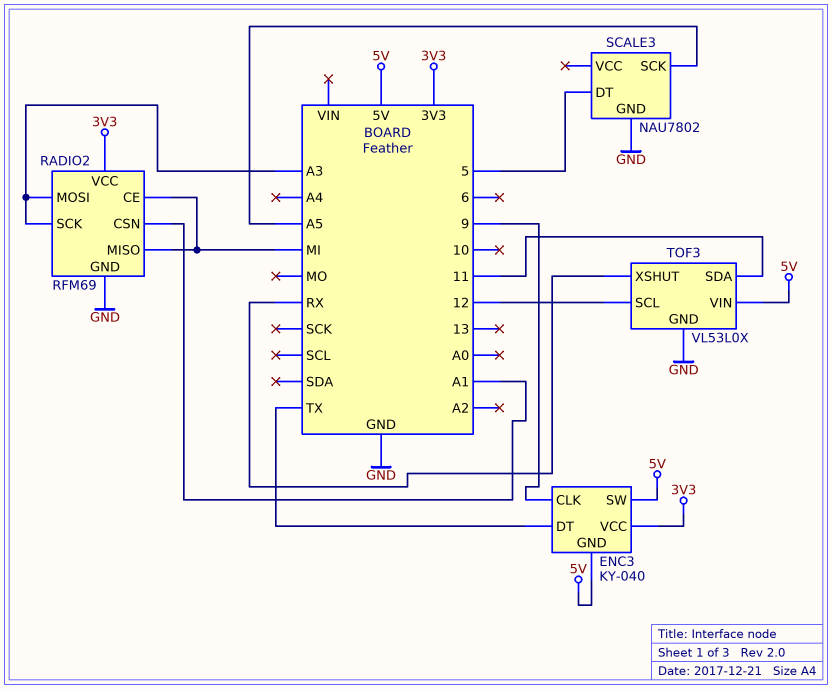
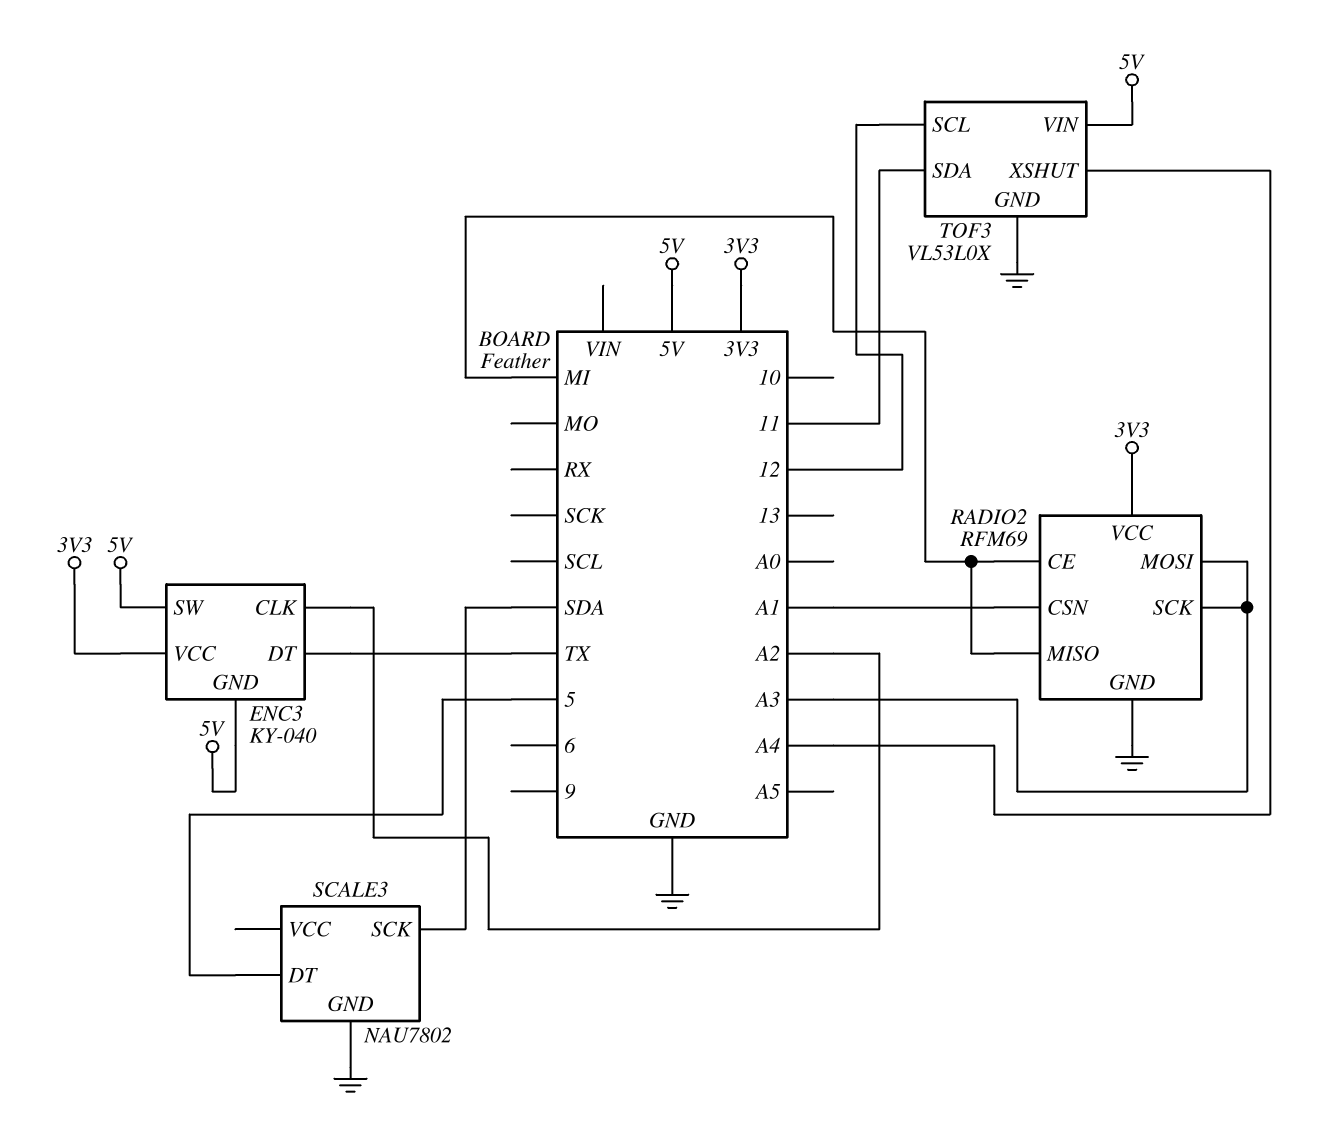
ENC3 pin CLK: 9 -> A2
SCALE3 pin SCK: A5 -> SDA
TOF3 pin XSHUT: RX -> A4

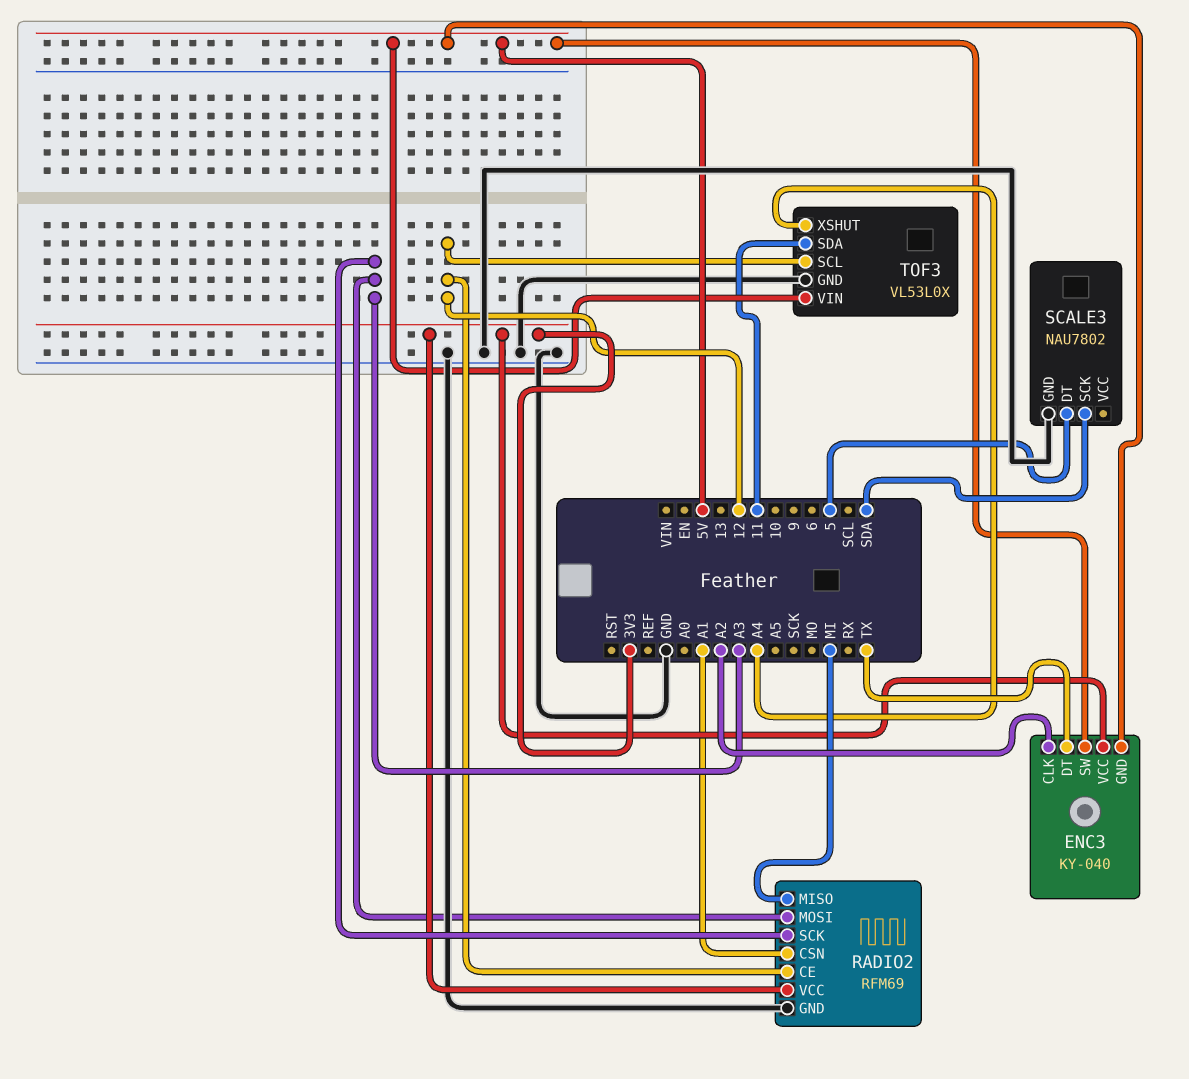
RADIO2 pin CE: MI -> 12

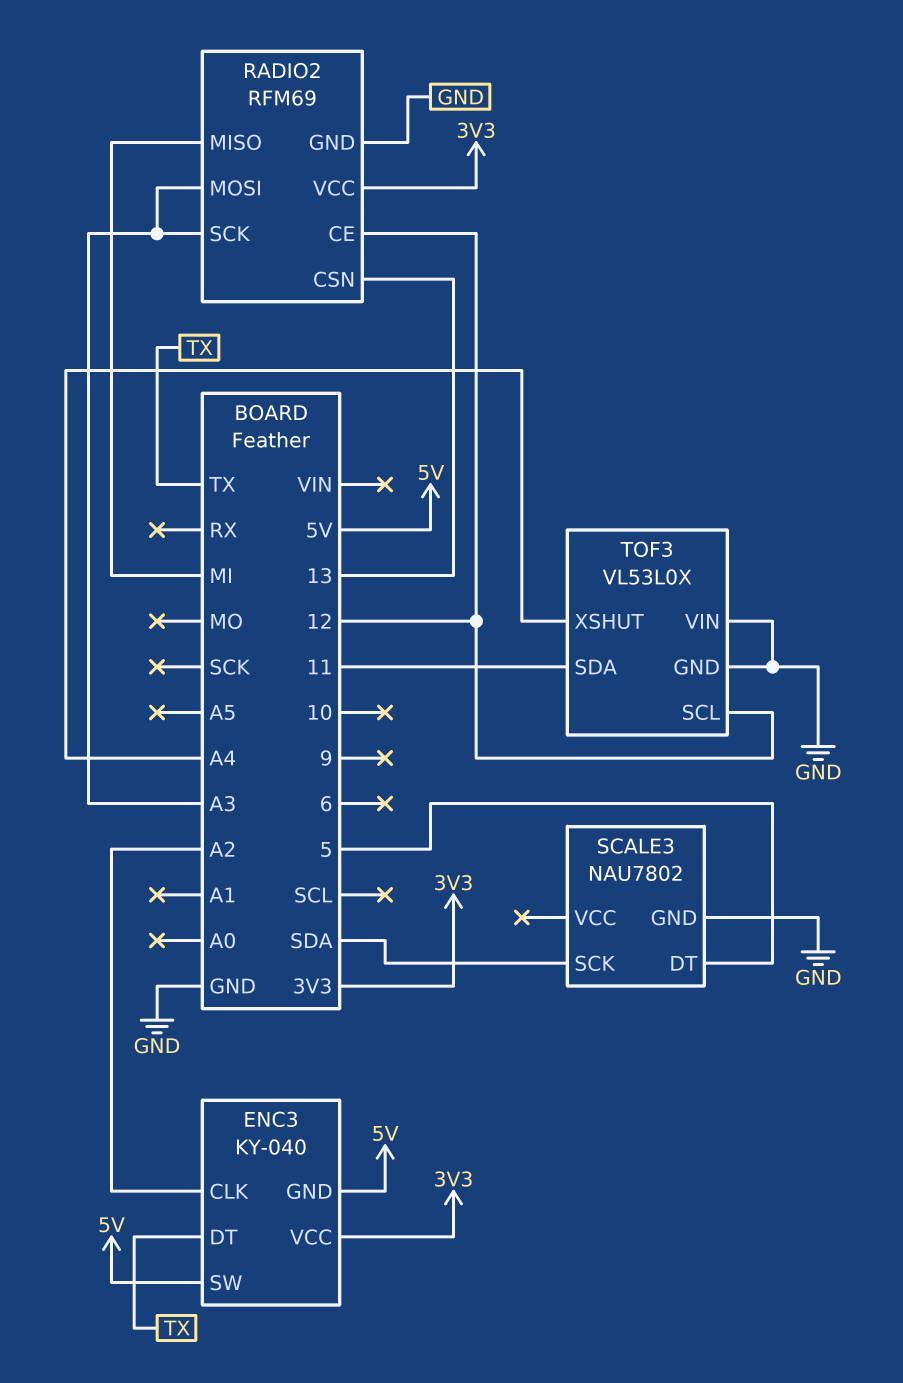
RADIO2 pin CSN: A1 -> 13
TOF3 pin VIN: 5V -> GND

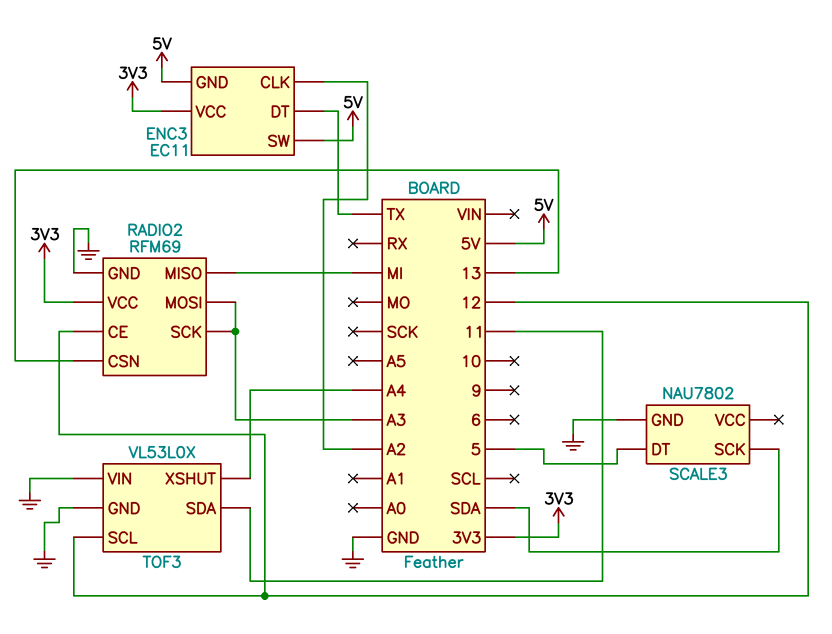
ENC3: KY-040 -> EC11

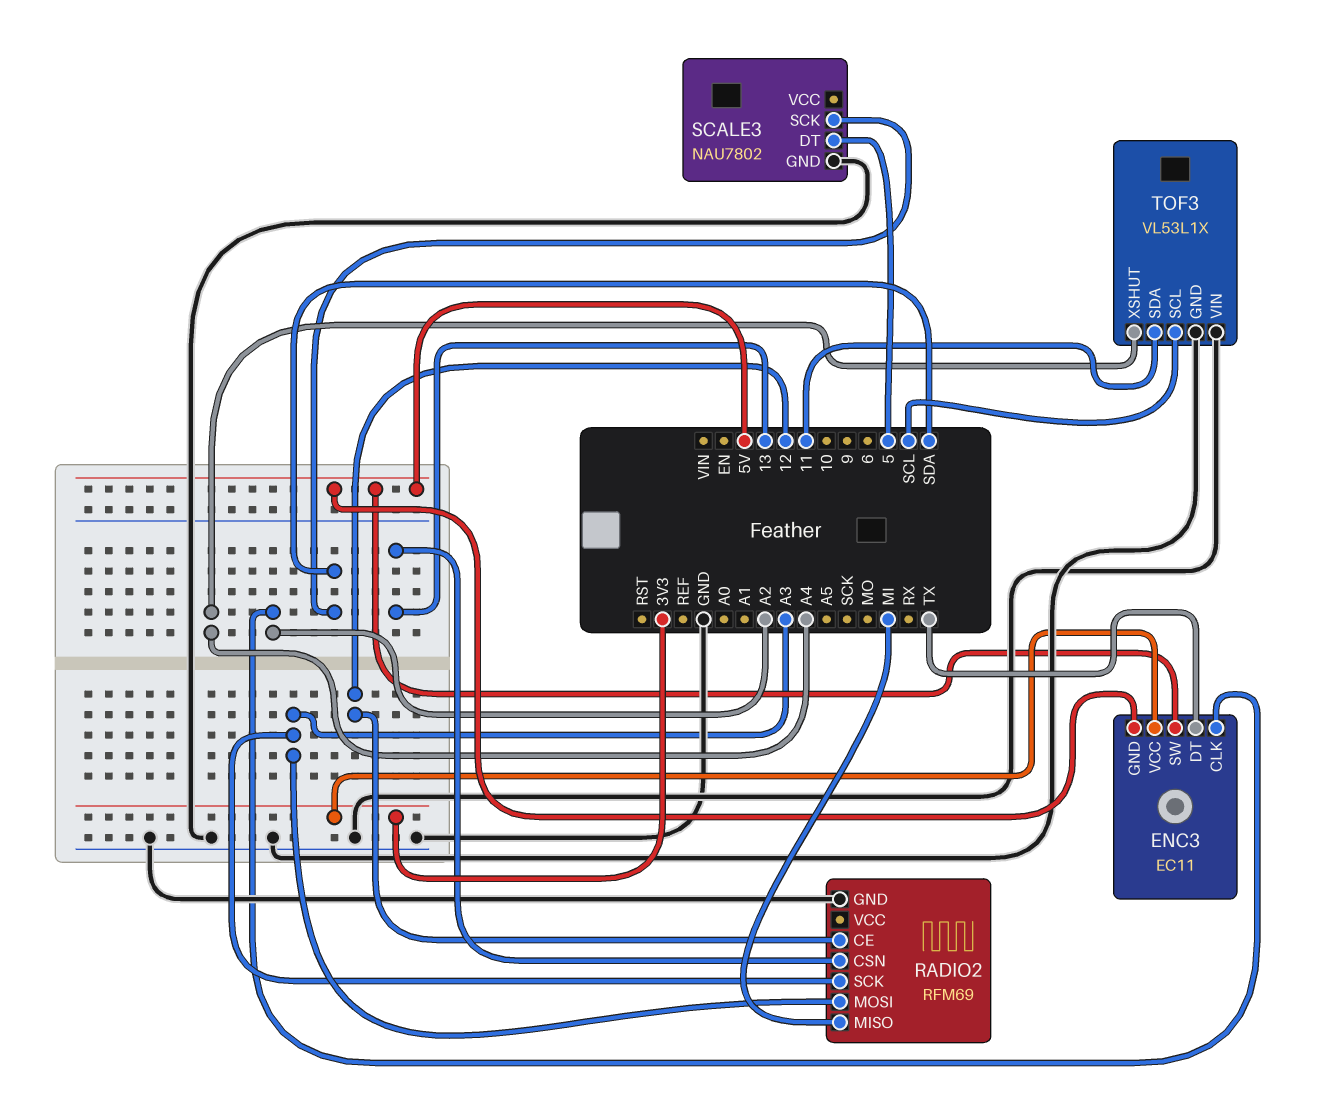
RADIO2 pin VCC: 3V3 -> none
TOF3: VL53L0X -> VL53L1X
TOF3 pin SCL: 12 -> SCL

